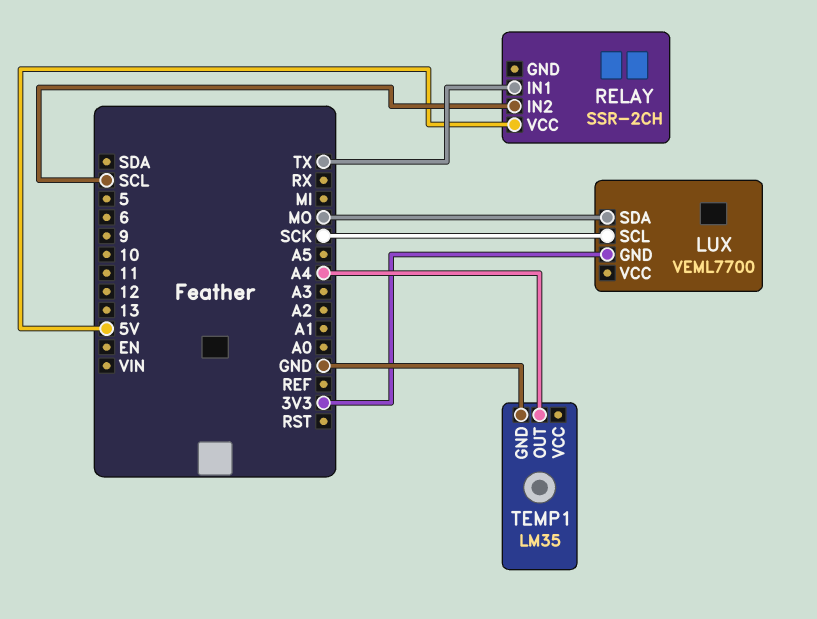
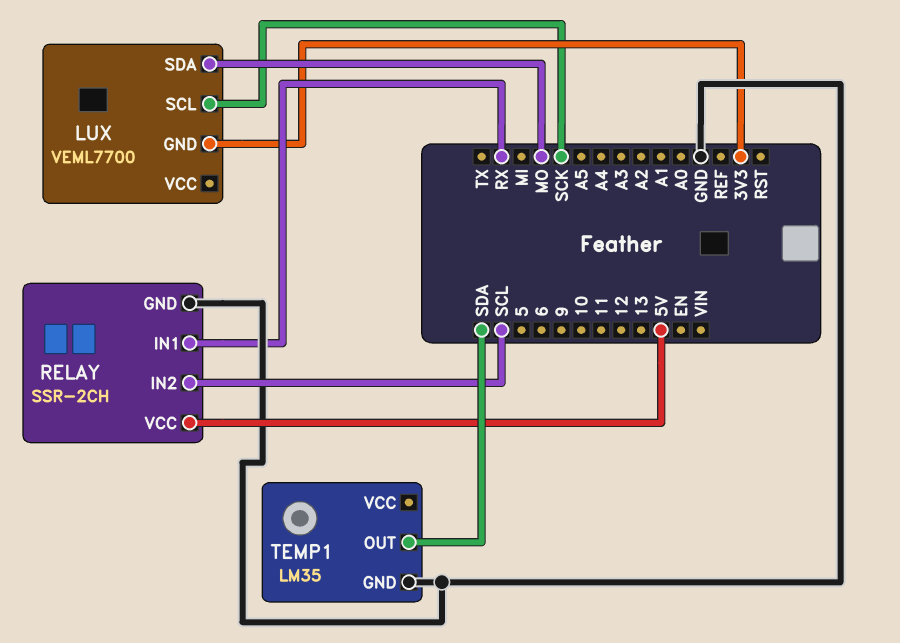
RELAY pin GND: none -> GND
RELAY pin IN1: TX -> RX
TEMP1 pin OUT: A4 -> SDA

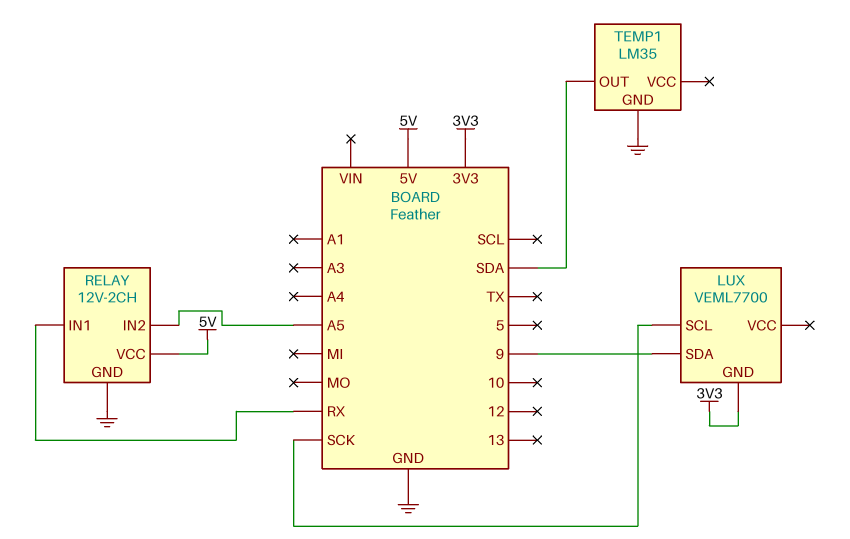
LUX pin SDA: MO -> 9
RELAY: SSR-2CH -> 12V-2CH
RELAY pin IN2: SCL -> A5

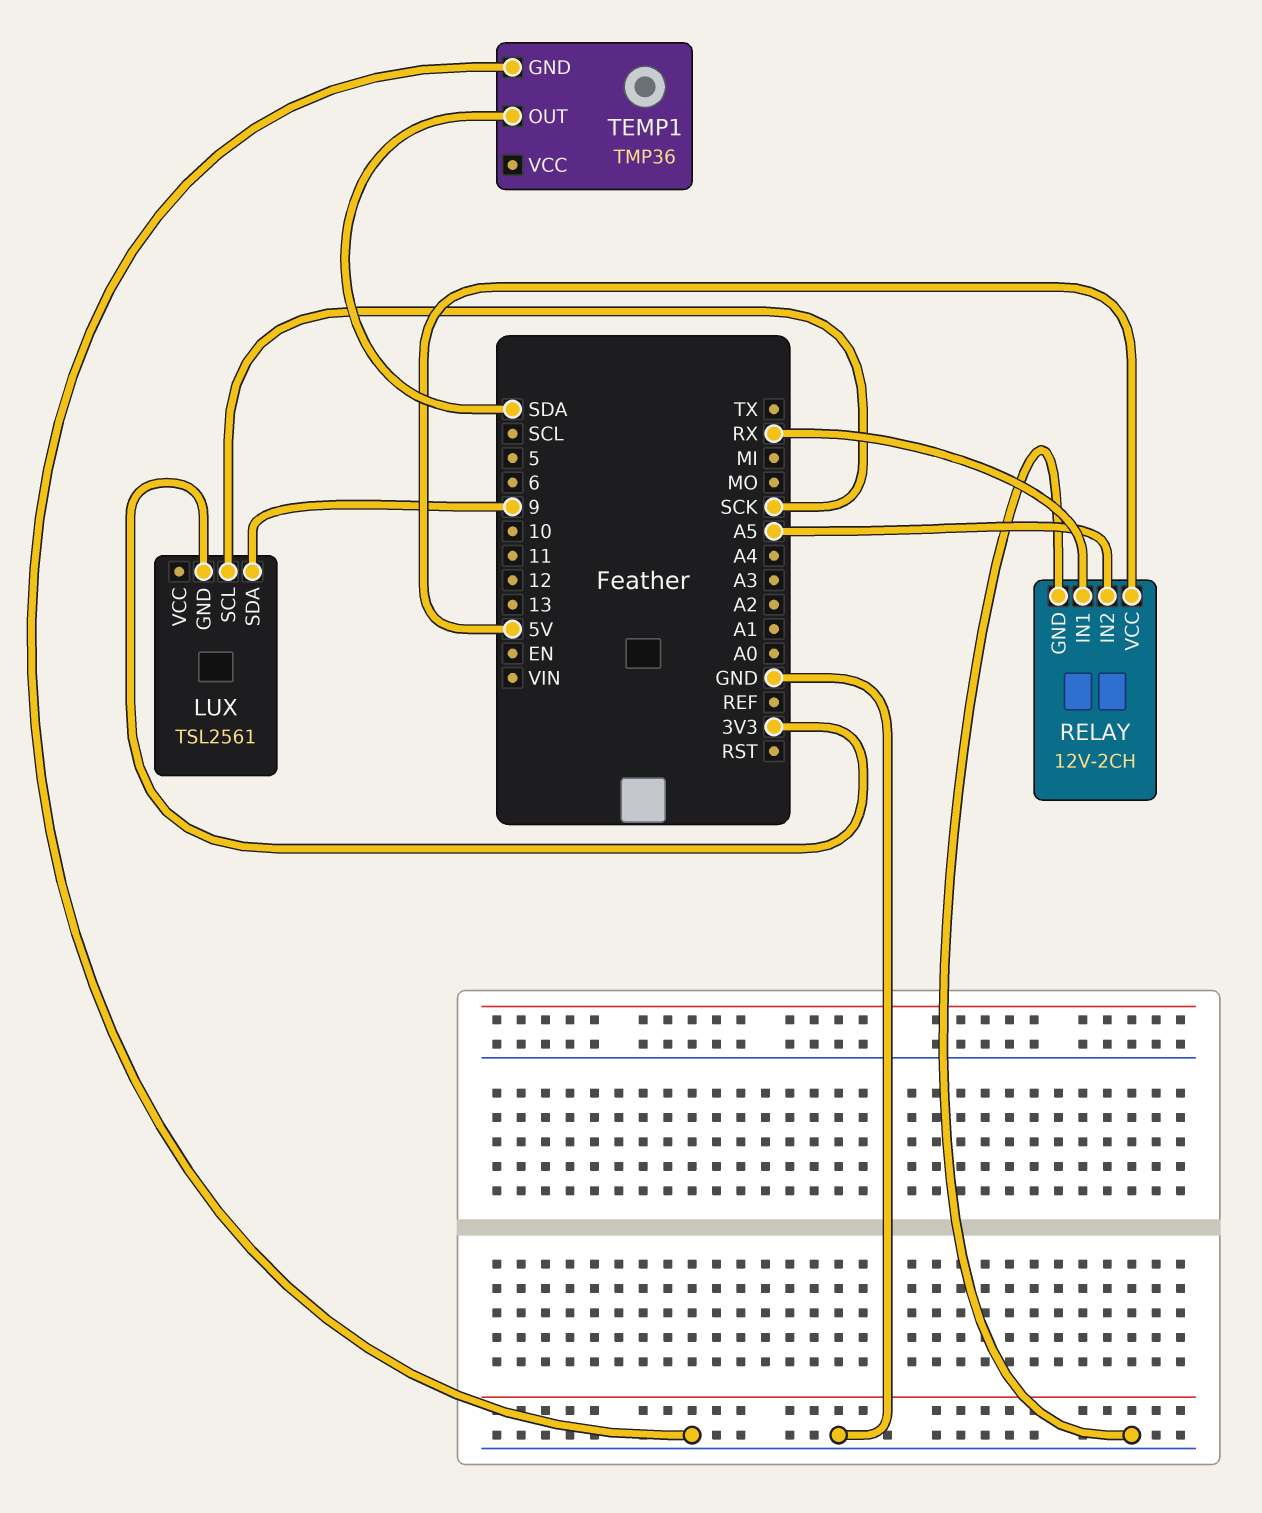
LUX: VEML7700 -> TSL2561
TEMP1: LM35 -> TMP36

